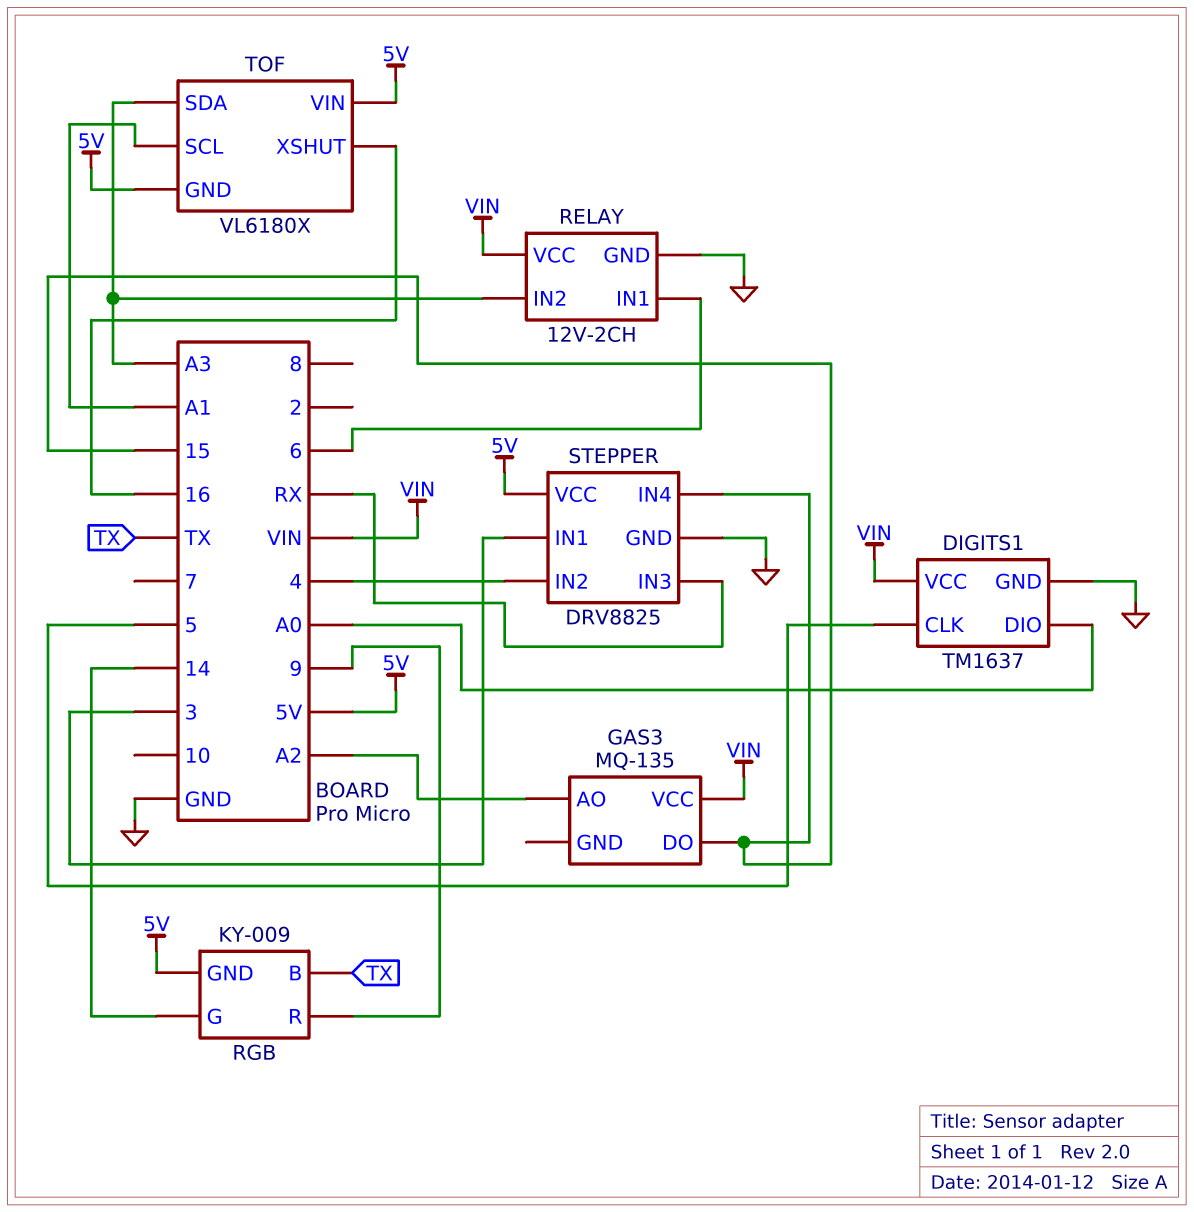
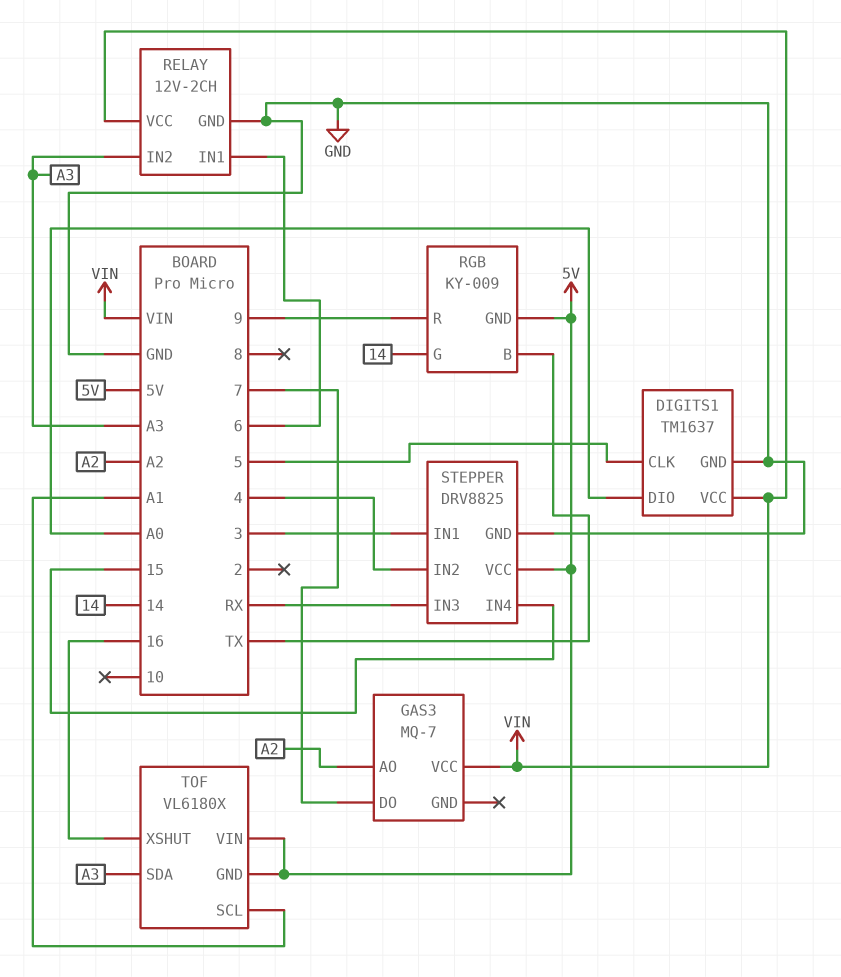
GAS3: MQ-135 -> MQ-7
GAS3 pin DO: 15 -> 7

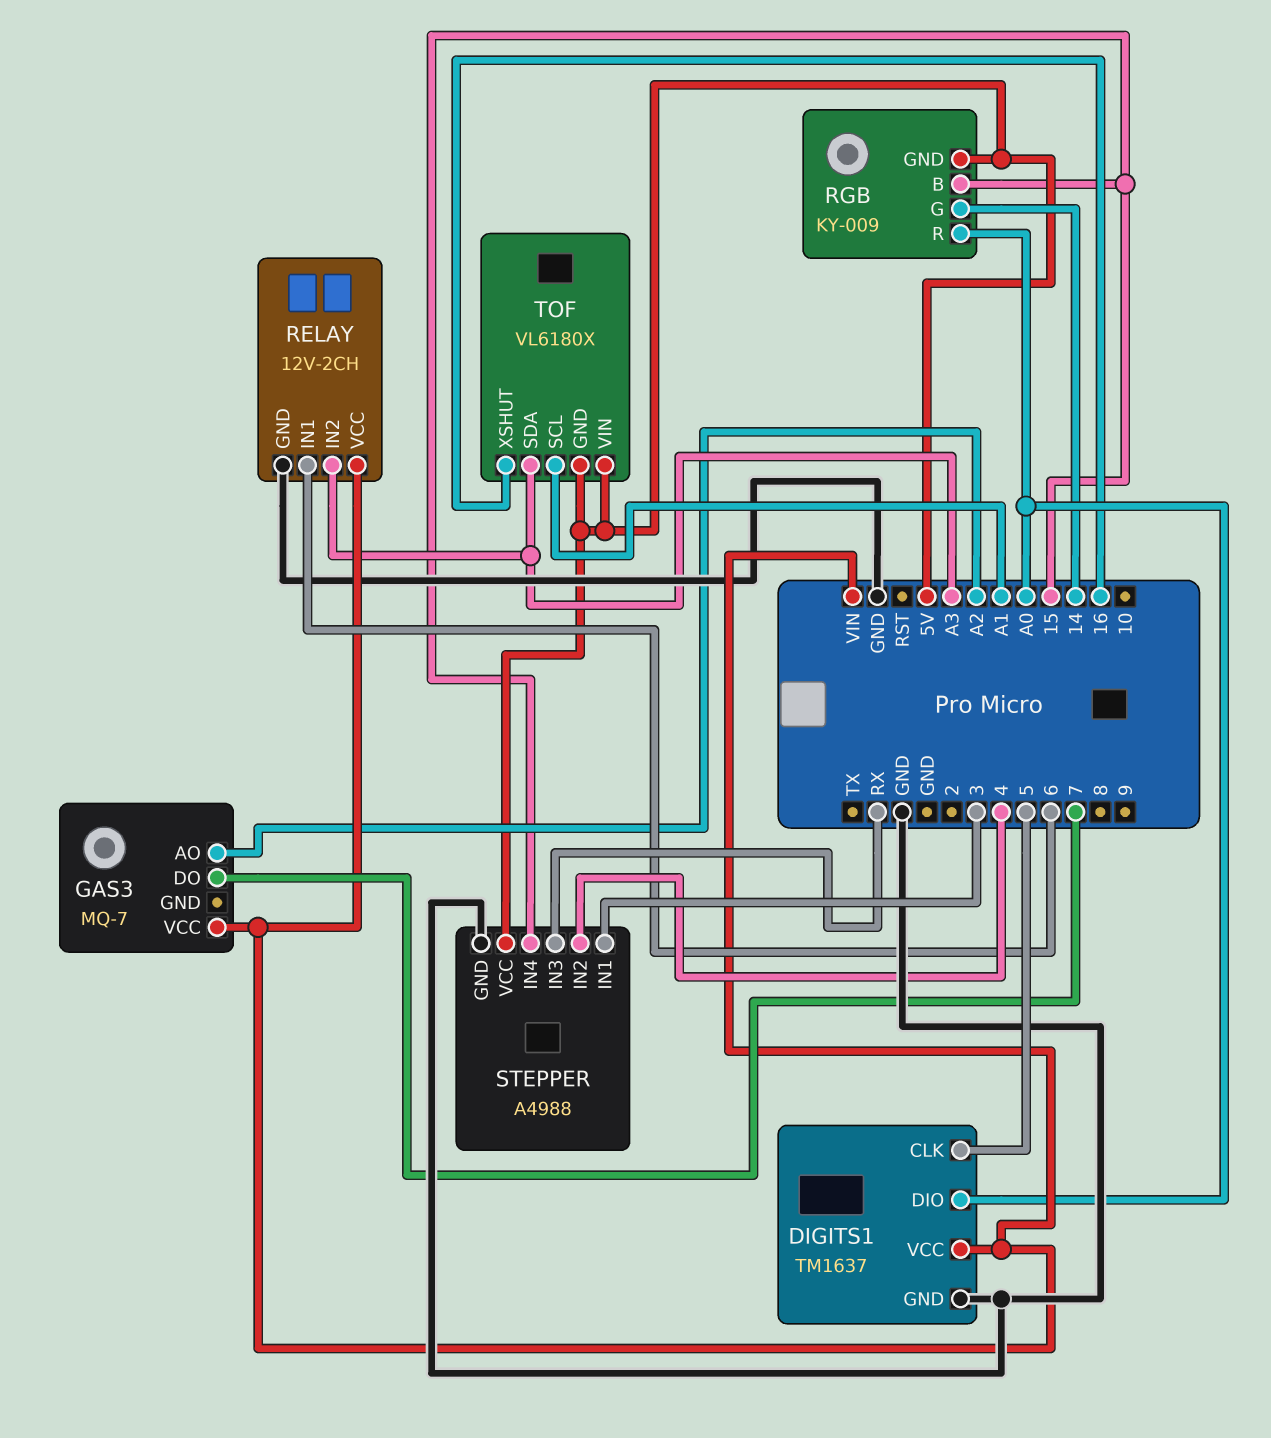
RGB pin B: TX -> 15
RGB pin R: 9 -> A0
STEPPER: DRV8825 -> A4988

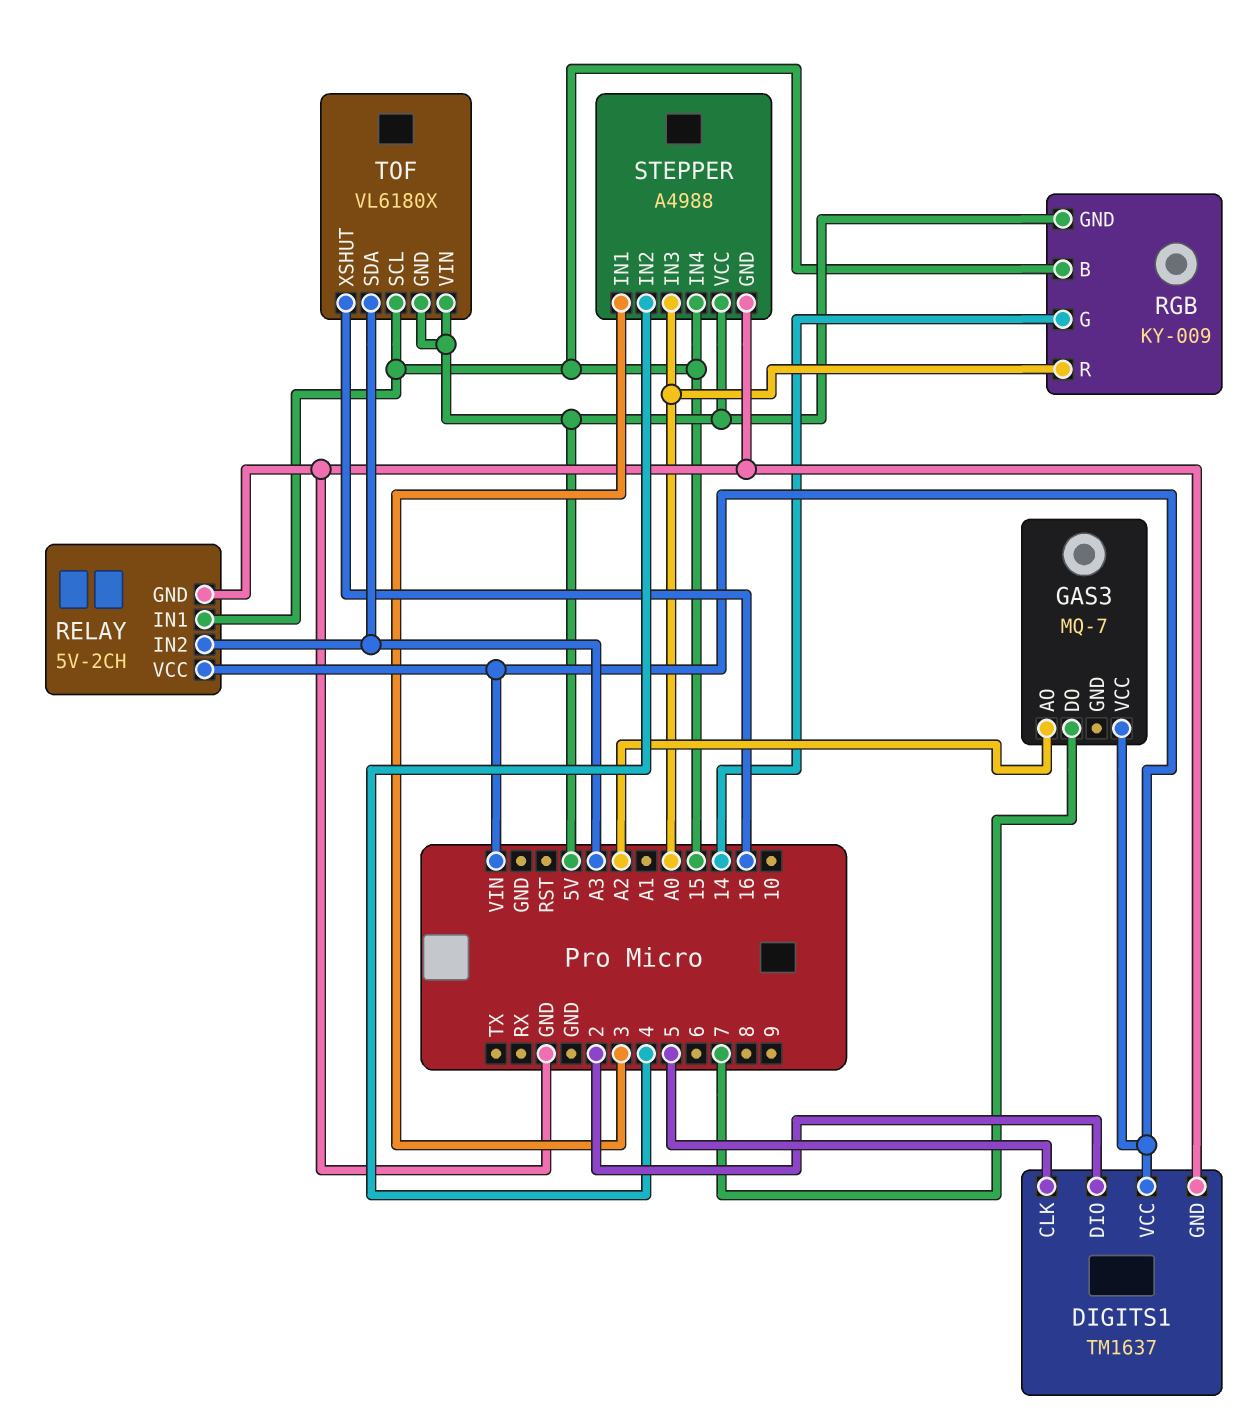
DIGITS1 pin DIO: A0 -> 2
RELAY: 12V-2CH -> 5V-2CH
RELAY pin IN1: 6 -> 15
STEPPER pin IN3: RX -> A0
TOF pin SCL: A1 -> 15

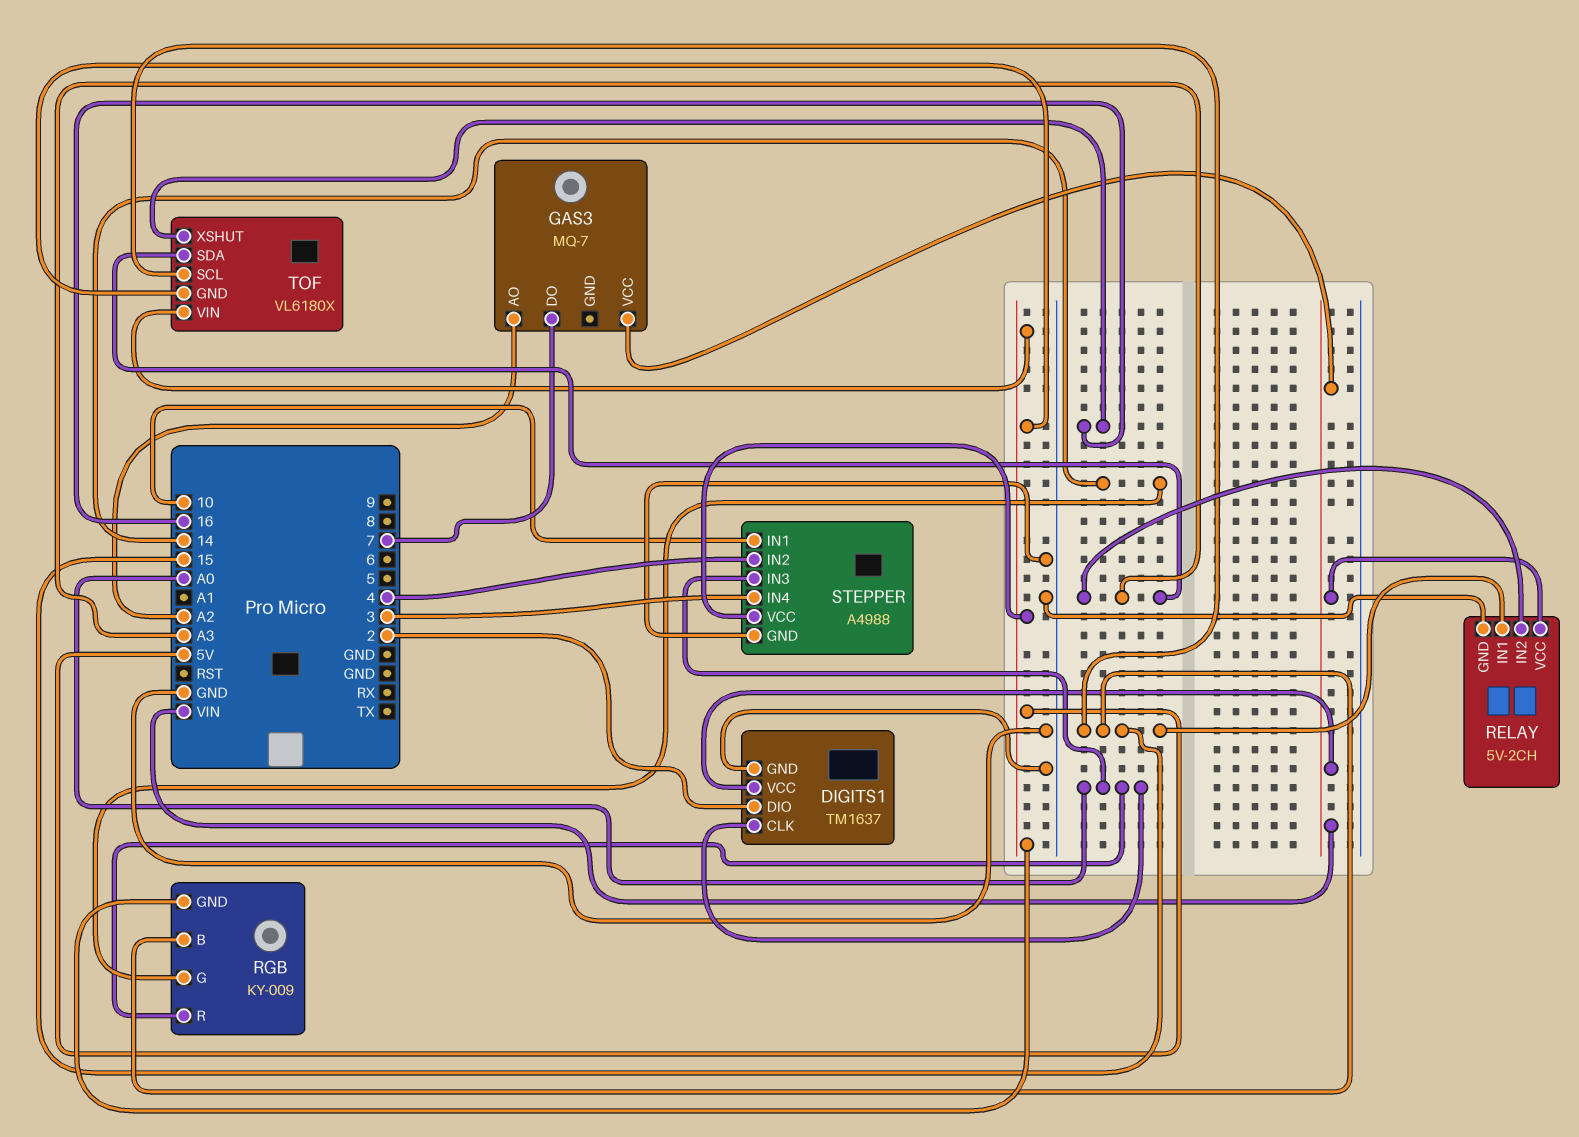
DIGITS1 pin CLK: 5 -> A0
STEPPER pin IN1: 3 -> 10
STEPPER pin IN4: 15 -> 3

